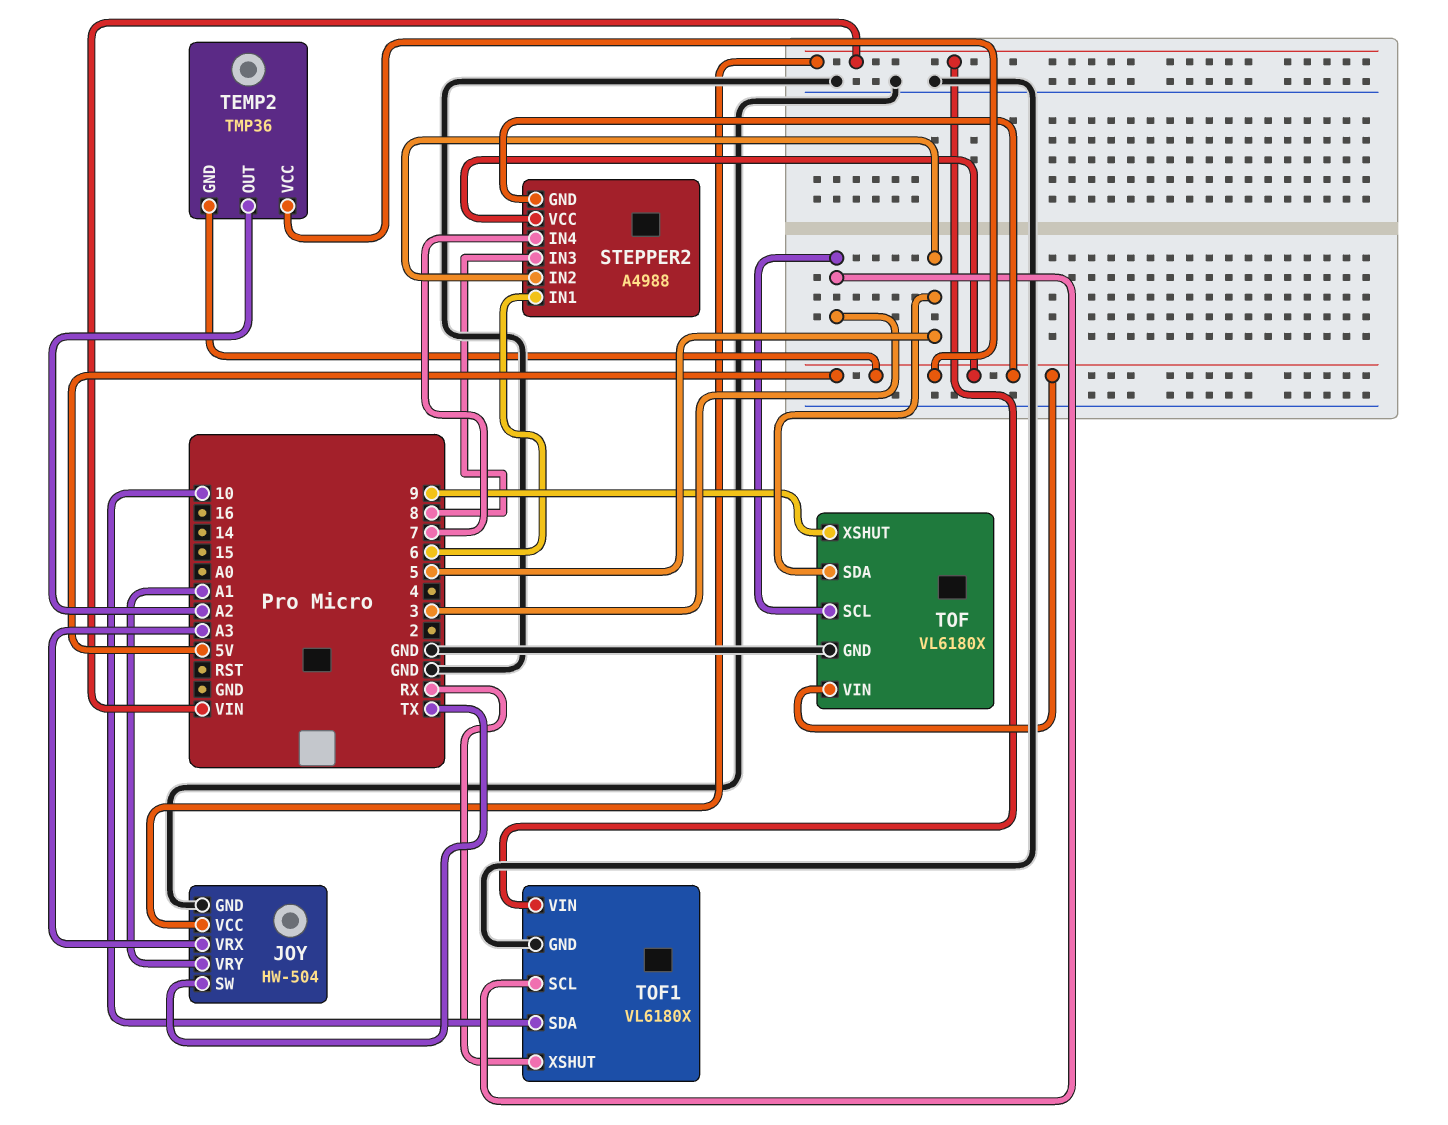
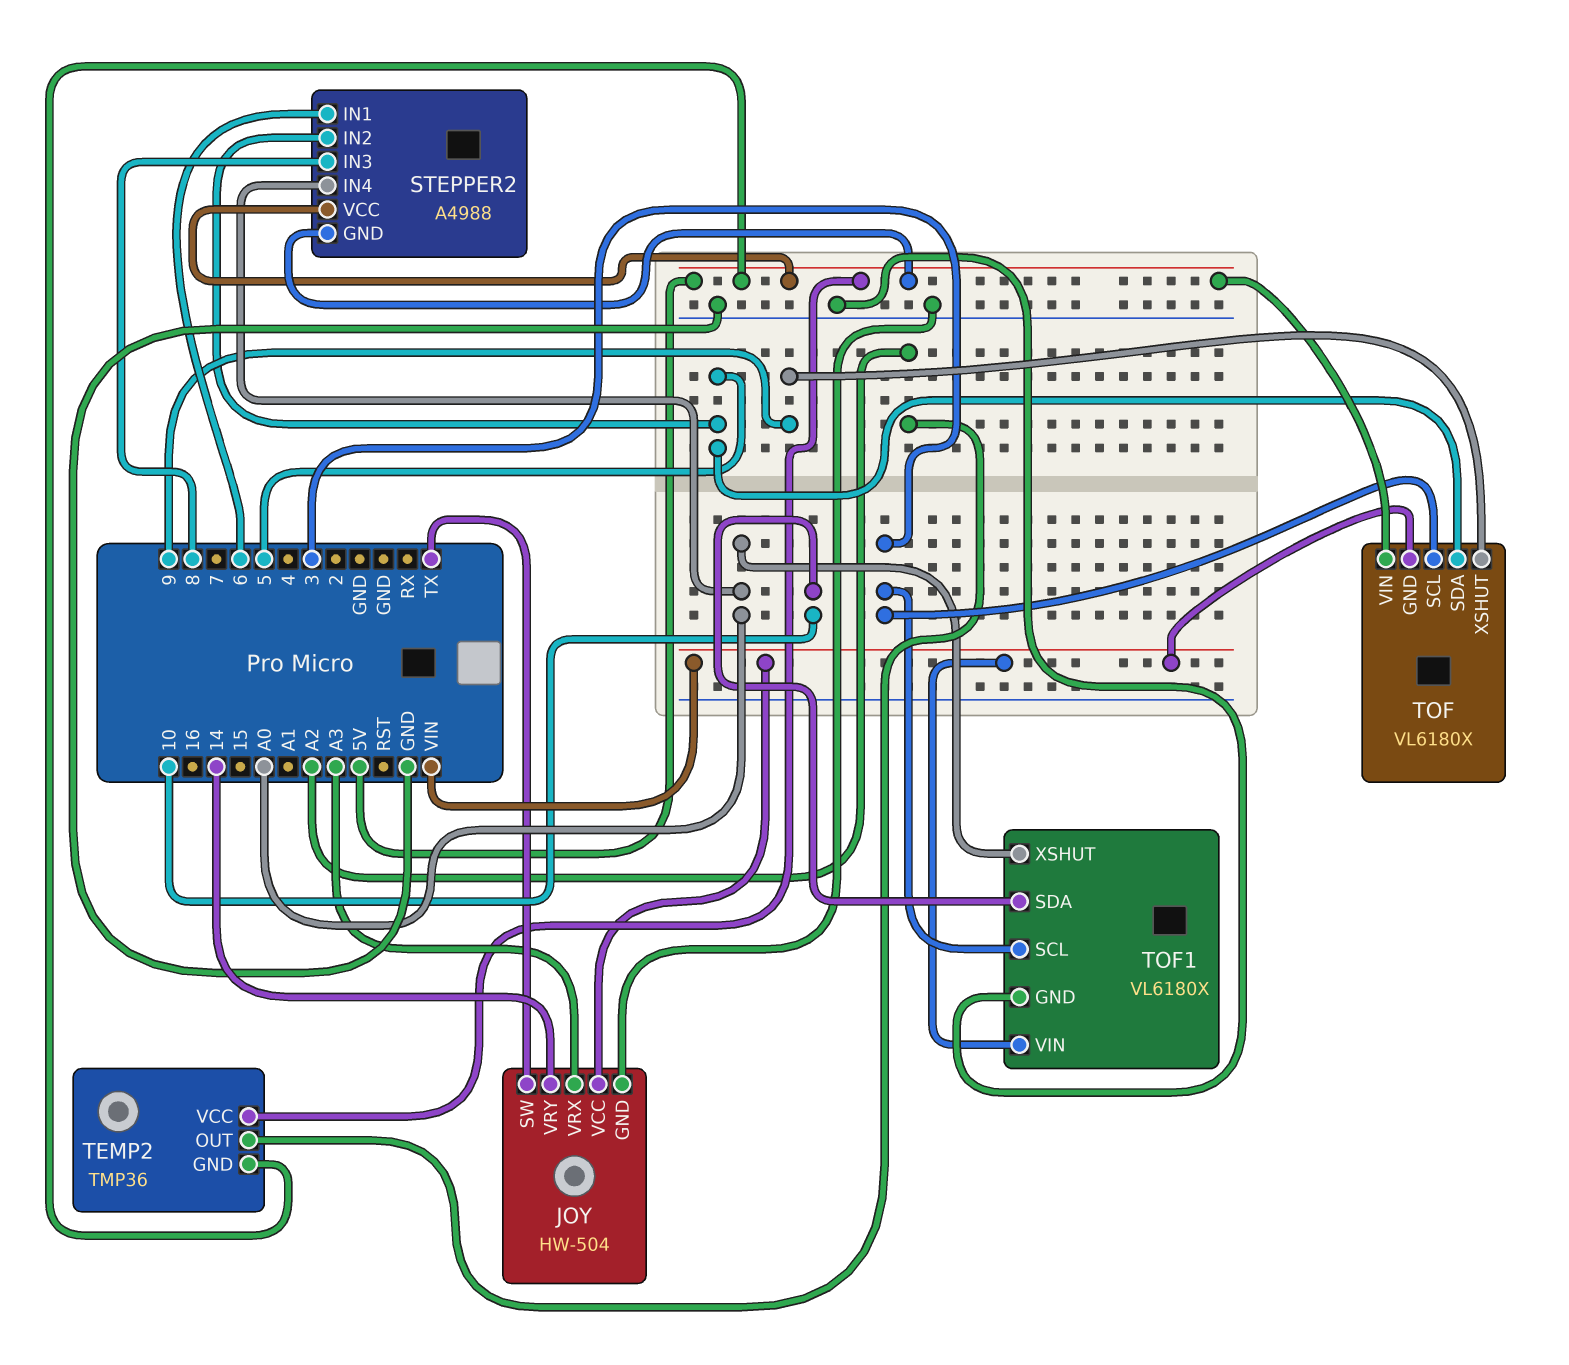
JOY pin VRY: A1 -> 14
STEPPER2 pin IN4: 7 -> A0
TOF pin GND: GND -> VIN
TOF1 pin XSHUT: RX -> A0

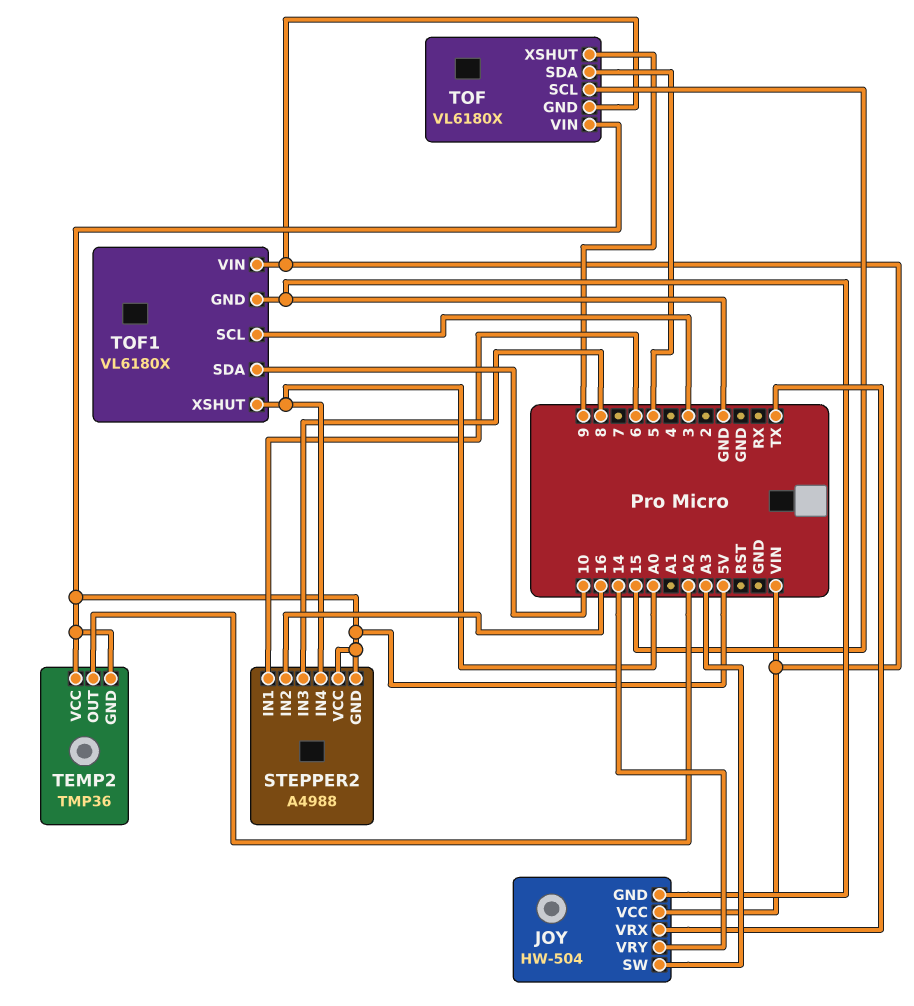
JOY pin SW: TX -> A3
JOY pin VRX: A3 -> TX
STEPPER2 pin IN2: 5 -> 16
TOF pin SCL: 3 -> 15

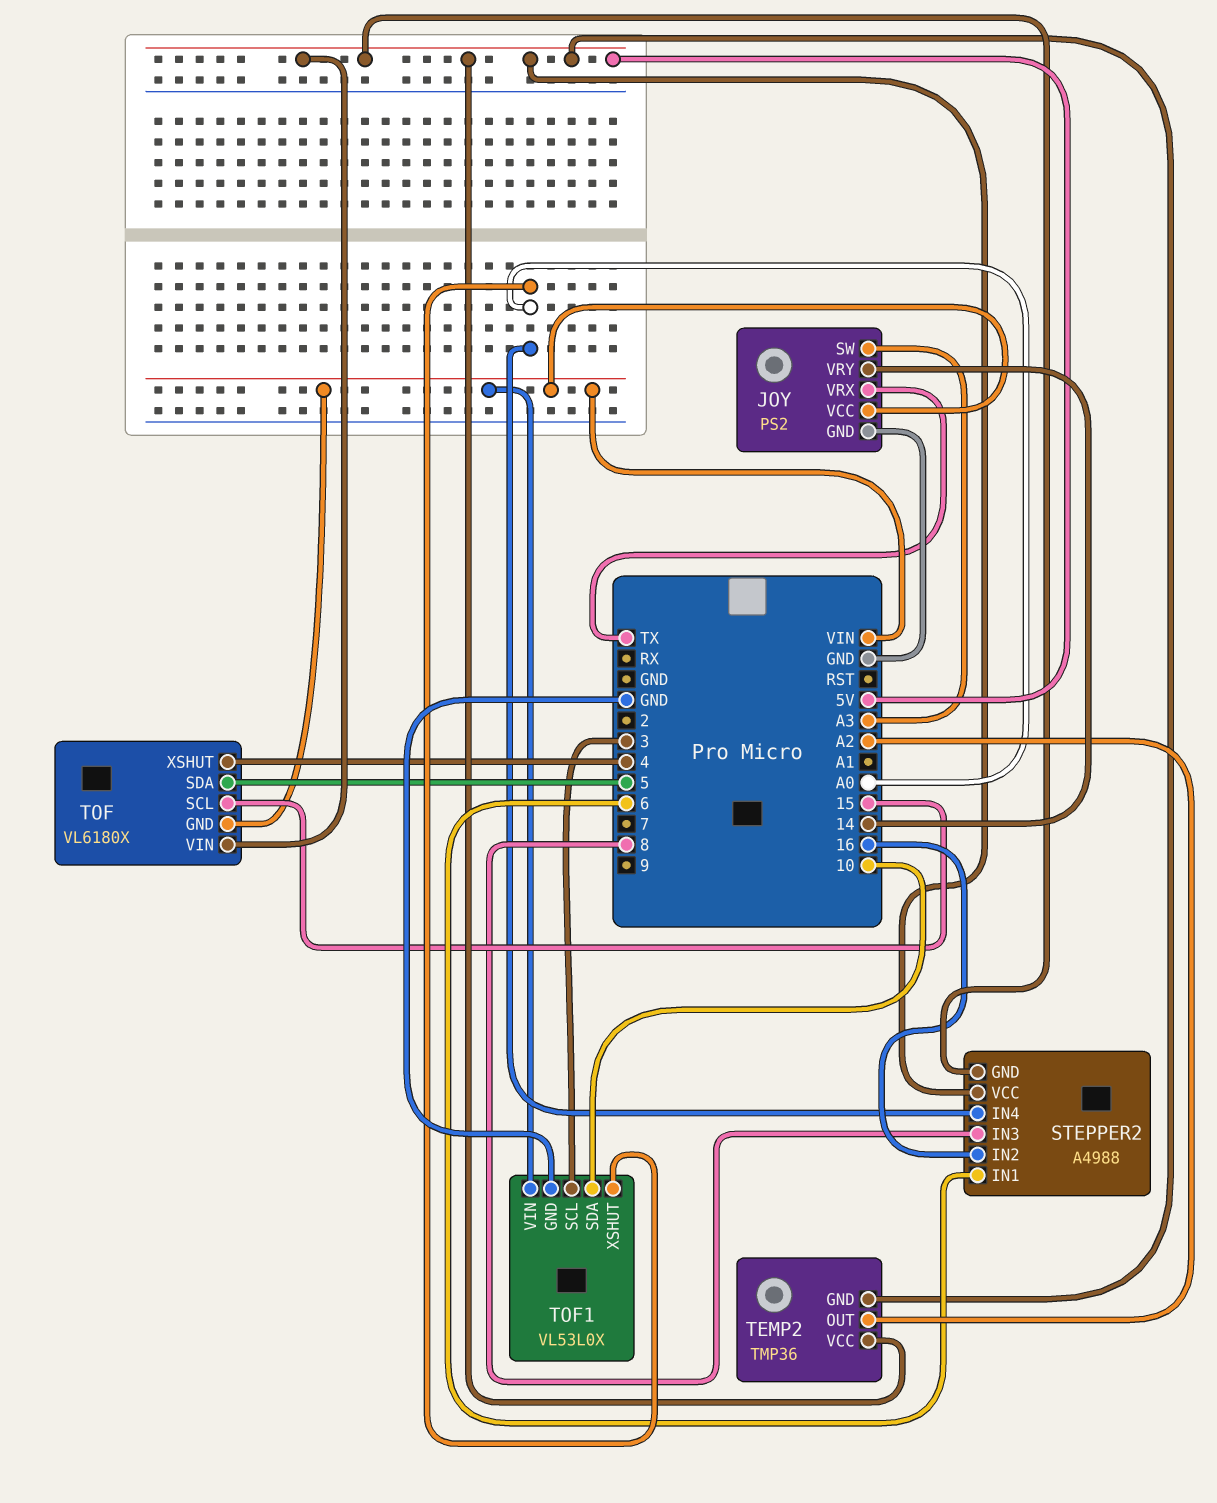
JOY: HW-504 -> PS2
TOF pin XSHUT: 9 -> 4
TOF1: VL6180X -> VL53L0X

